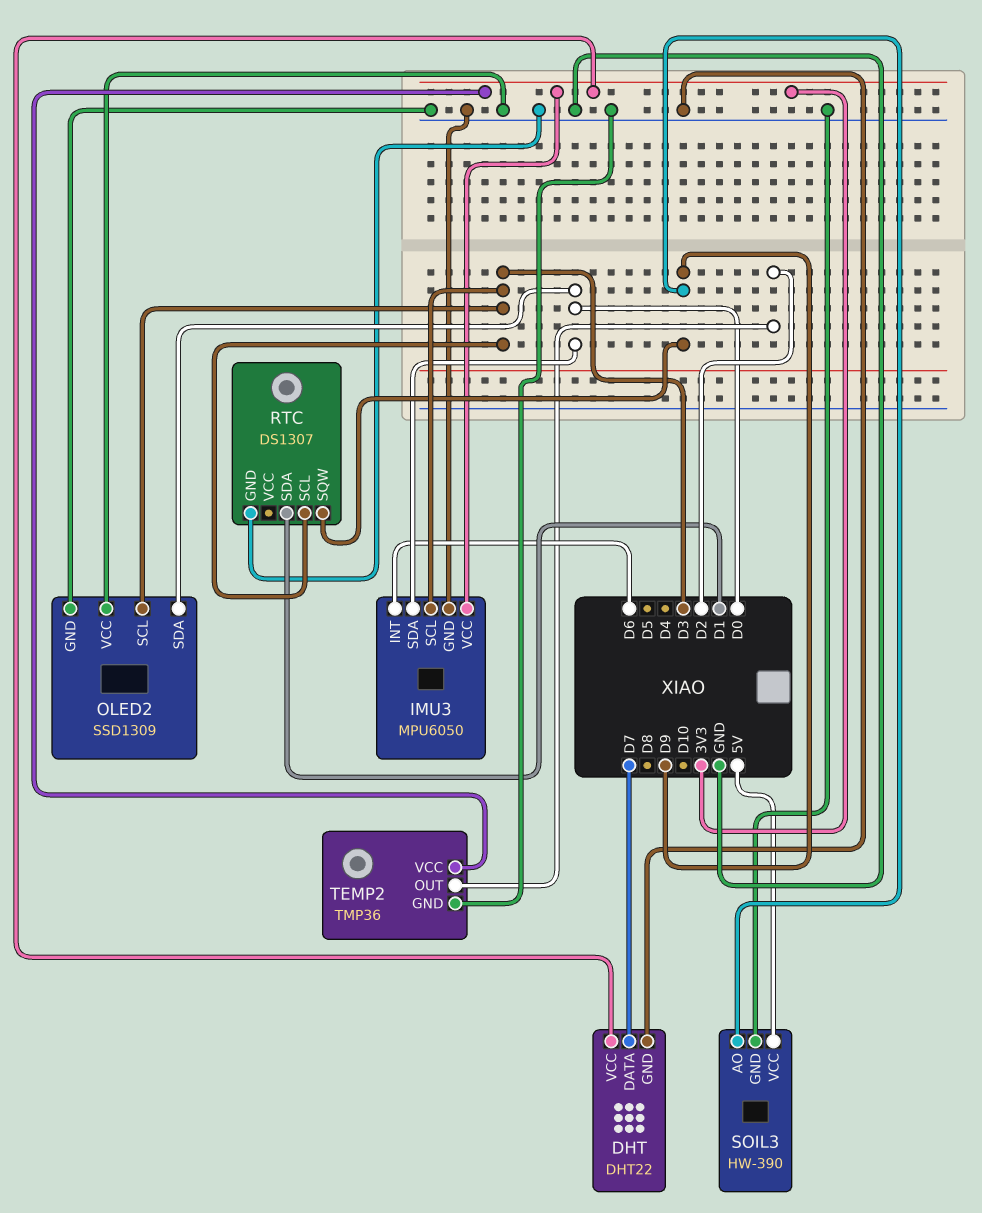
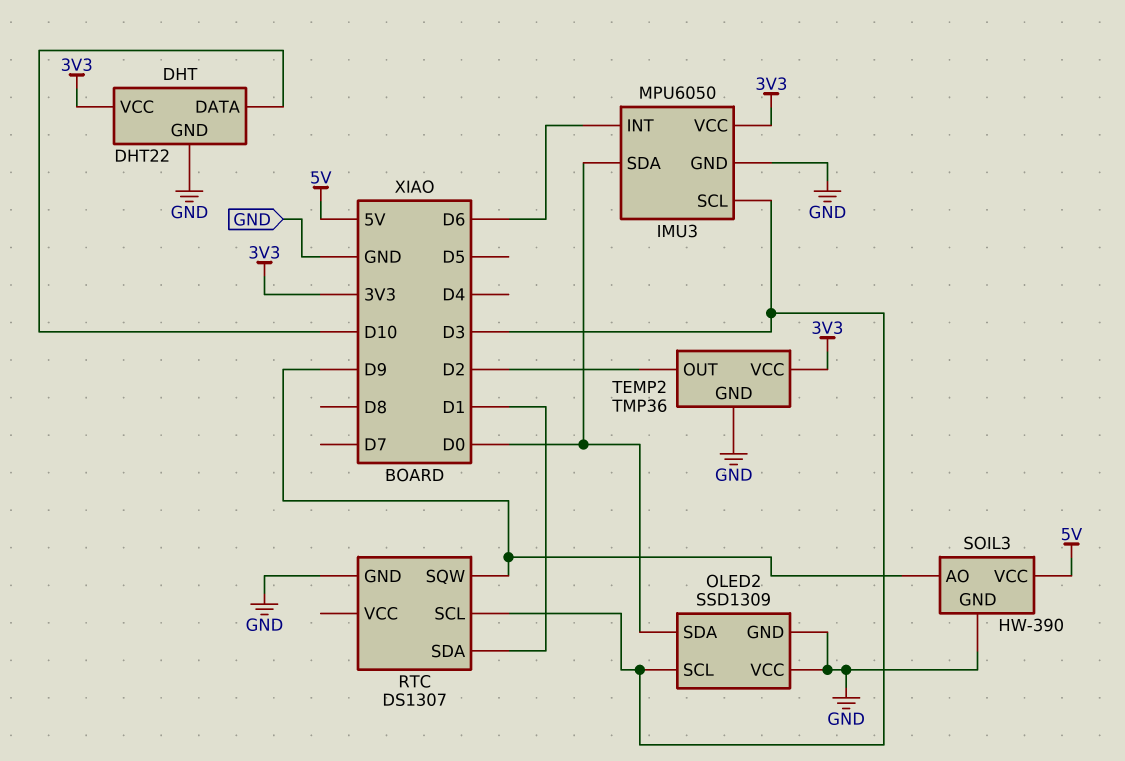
DHT pin DATA: D7 -> D10

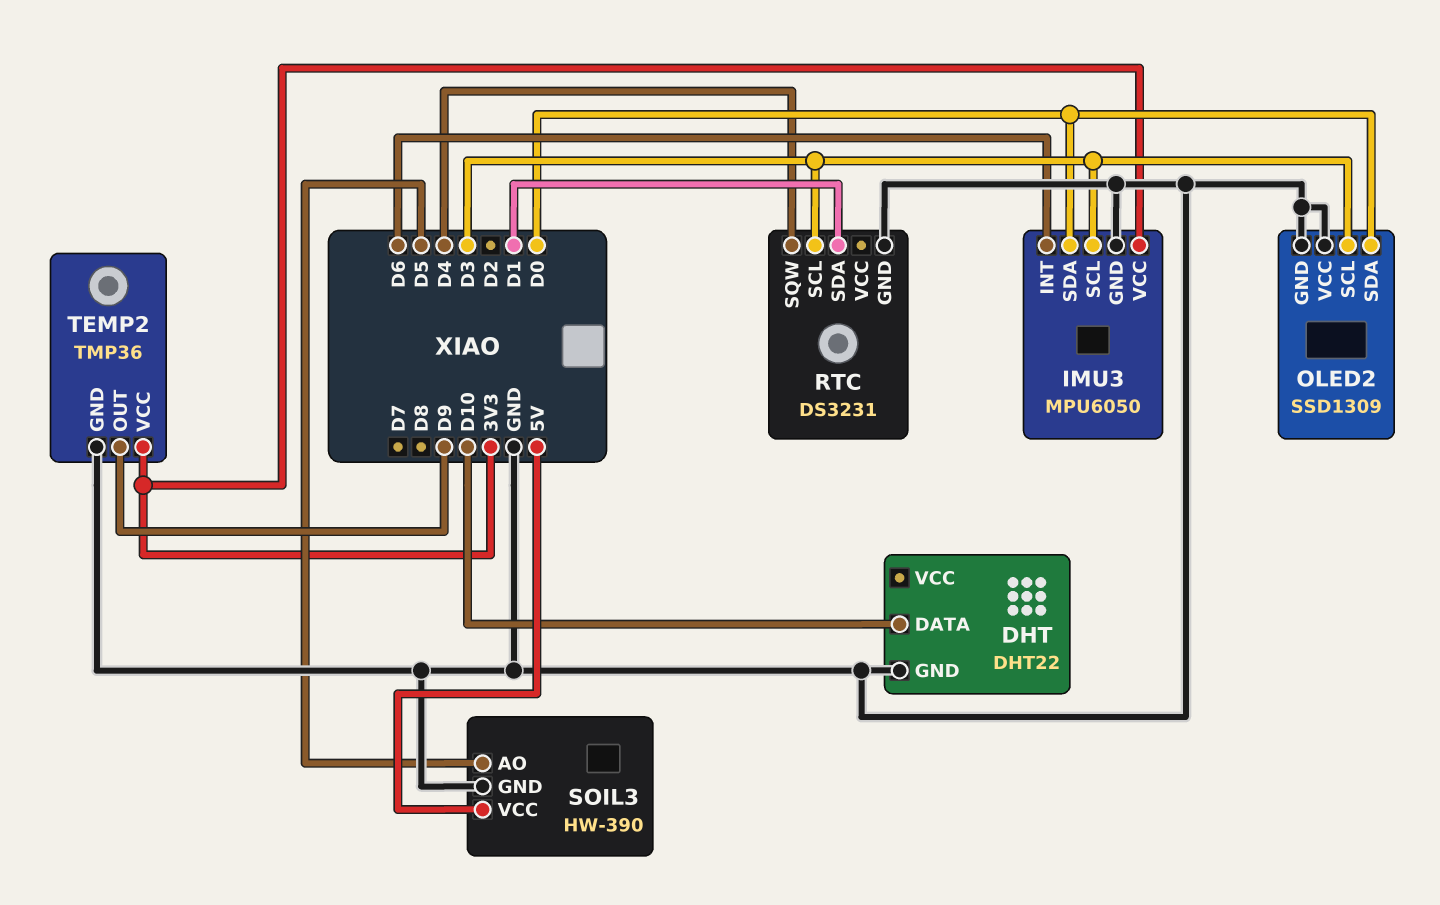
DHT pin VCC: 3V3 -> none
RTC: DS1307 -> DS3231
RTC pin SQW: D9 -> D4
SOIL3 pin AO: D9 -> D5
TEMP2 pin OUT: D2 -> D9

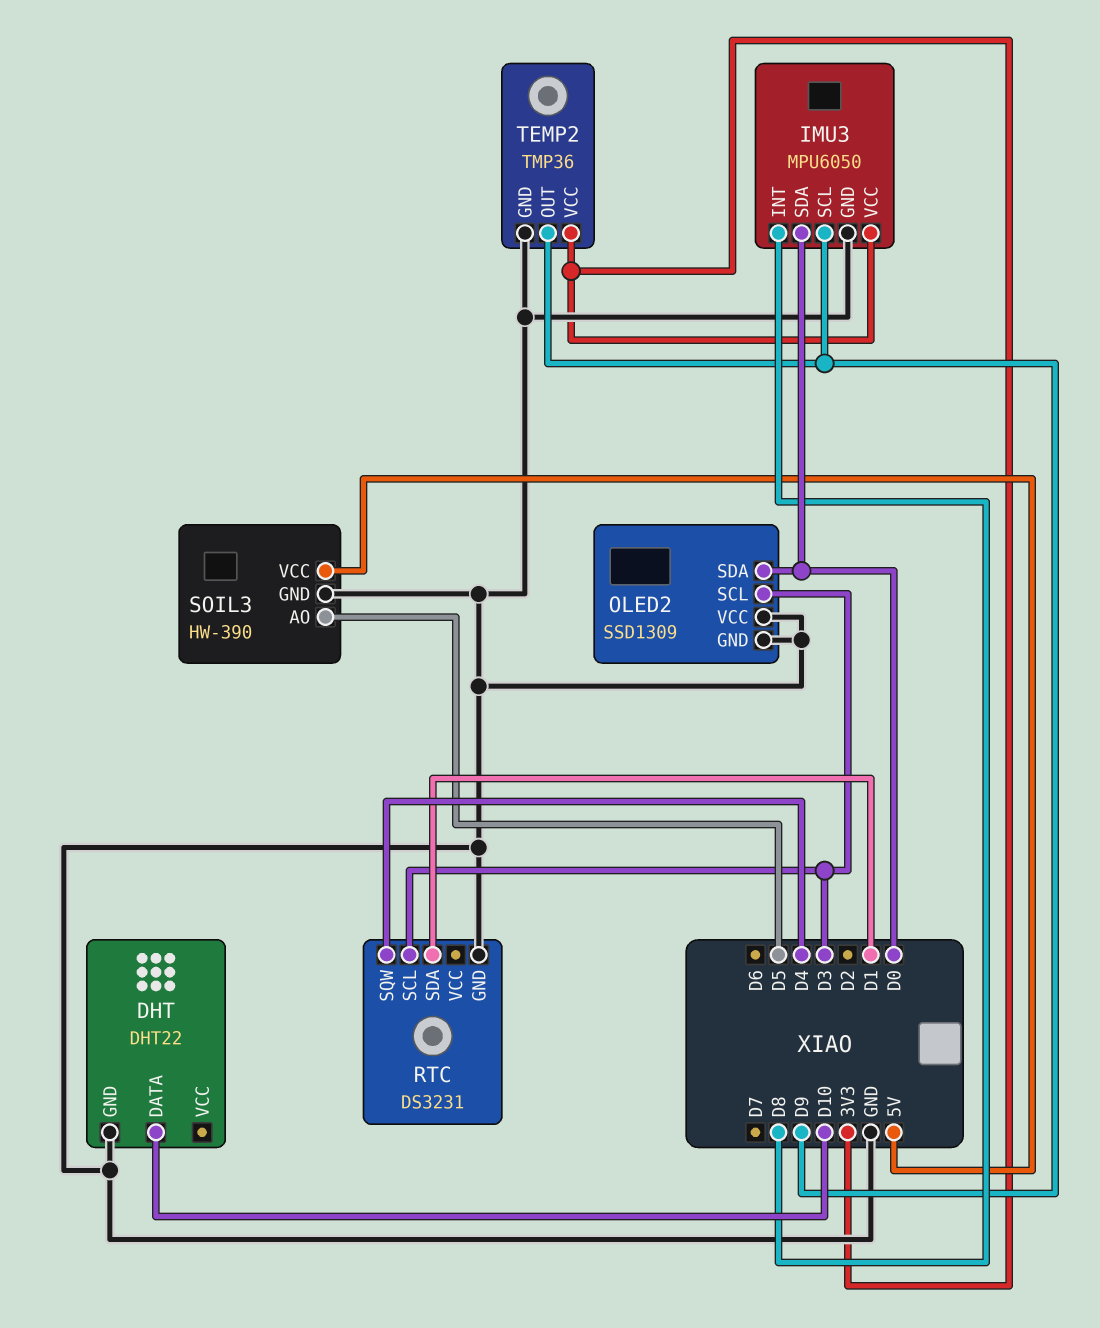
IMU3 pin INT: D6 -> D8
IMU3 pin SCL: D3 -> D9

